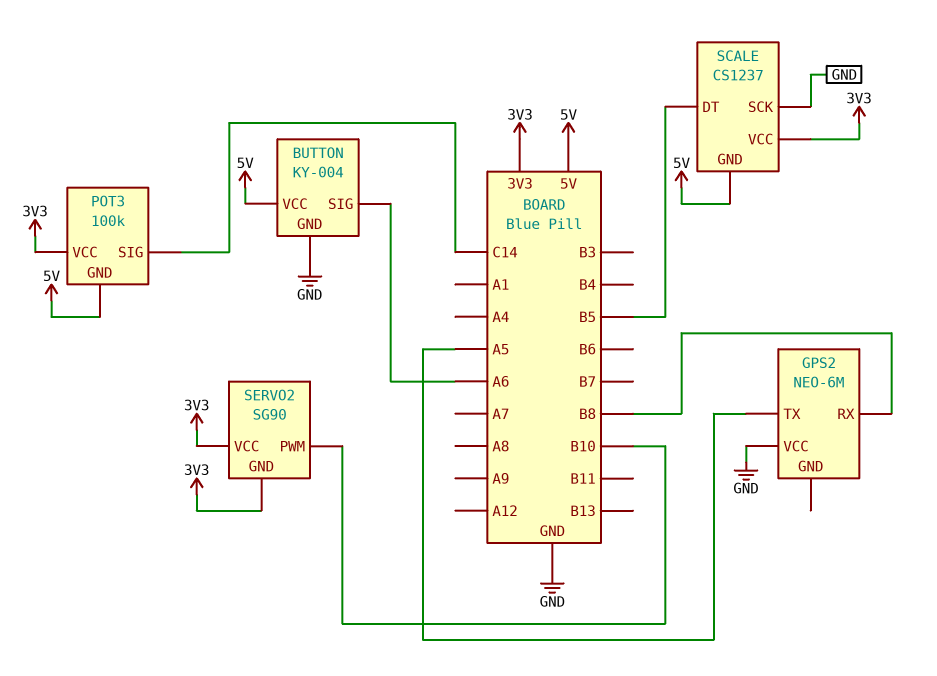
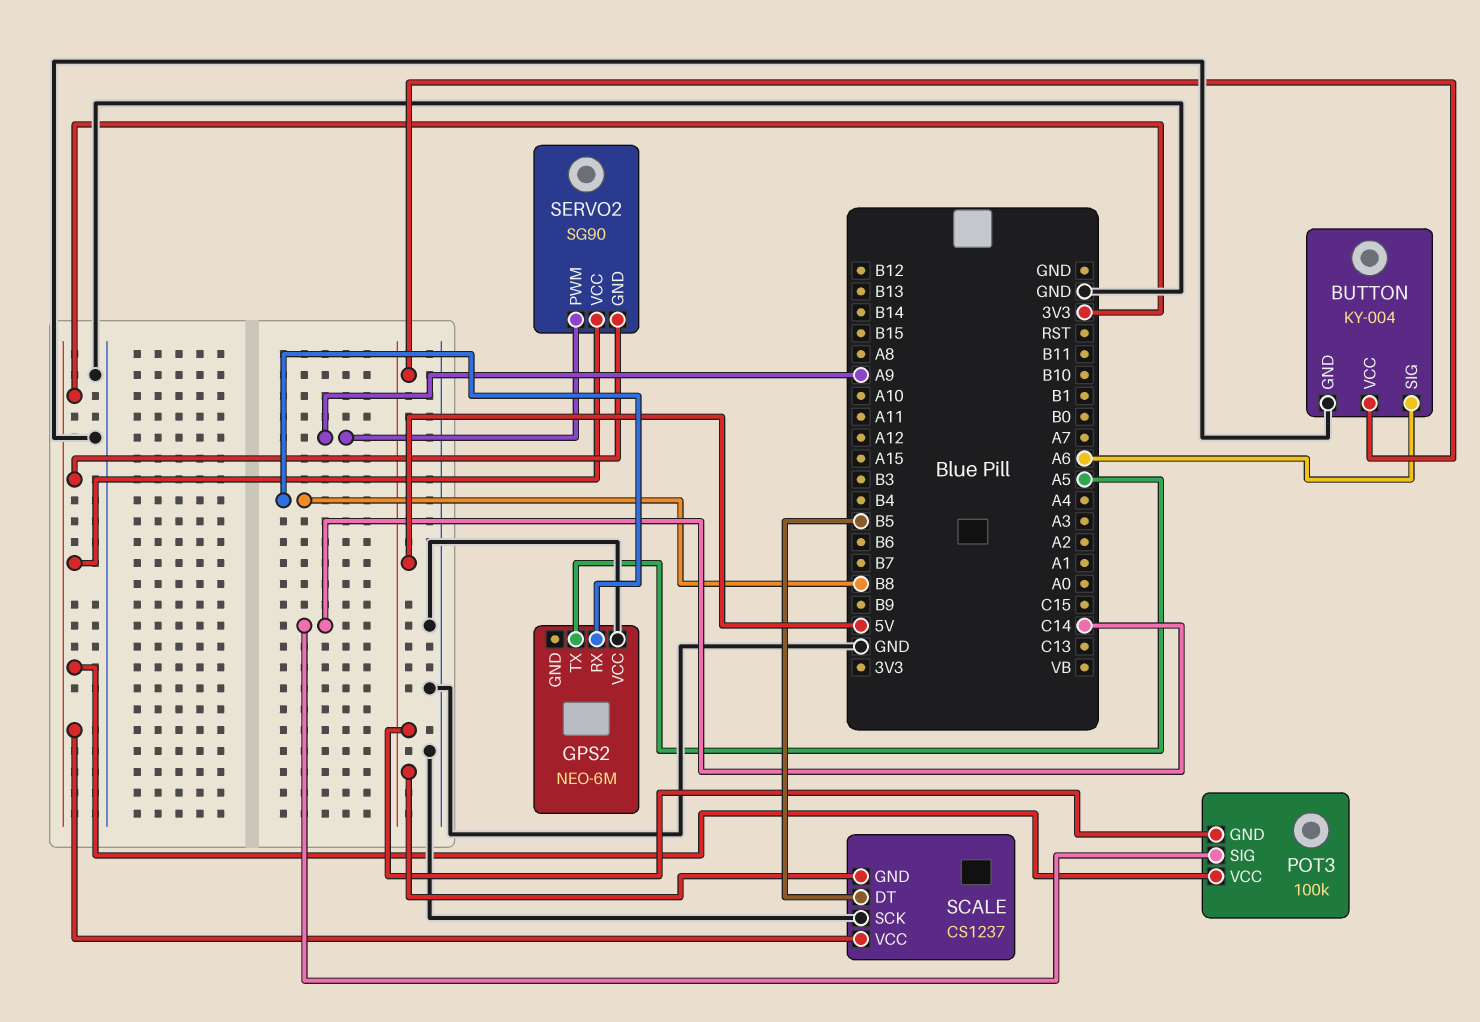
SERVO2 pin PWM: B10 -> A9

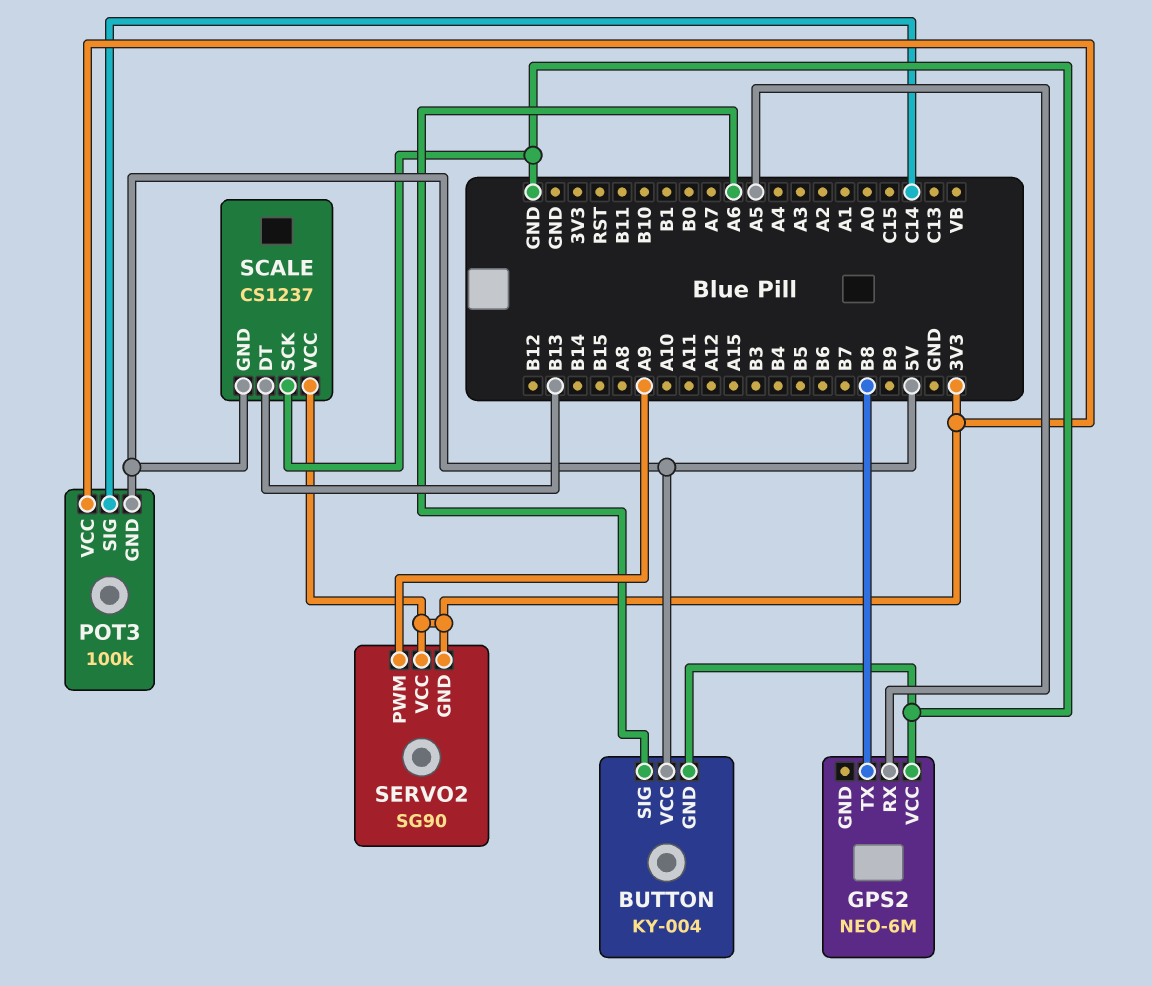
GPS2 pin RX: B8 -> A5
GPS2 pin TX: A5 -> B8
SCALE pin DT: B5 -> B13

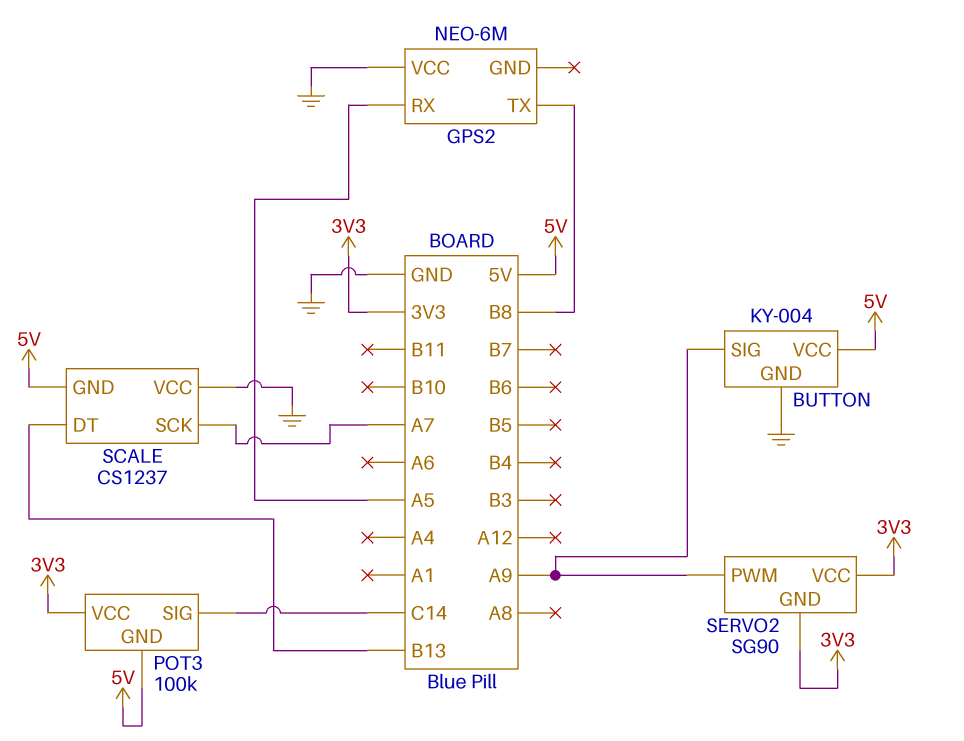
BUTTON pin SIG: A6 -> A9
SCALE pin SCK: GND -> A7
SCALE pin VCC: 3V3 -> GND

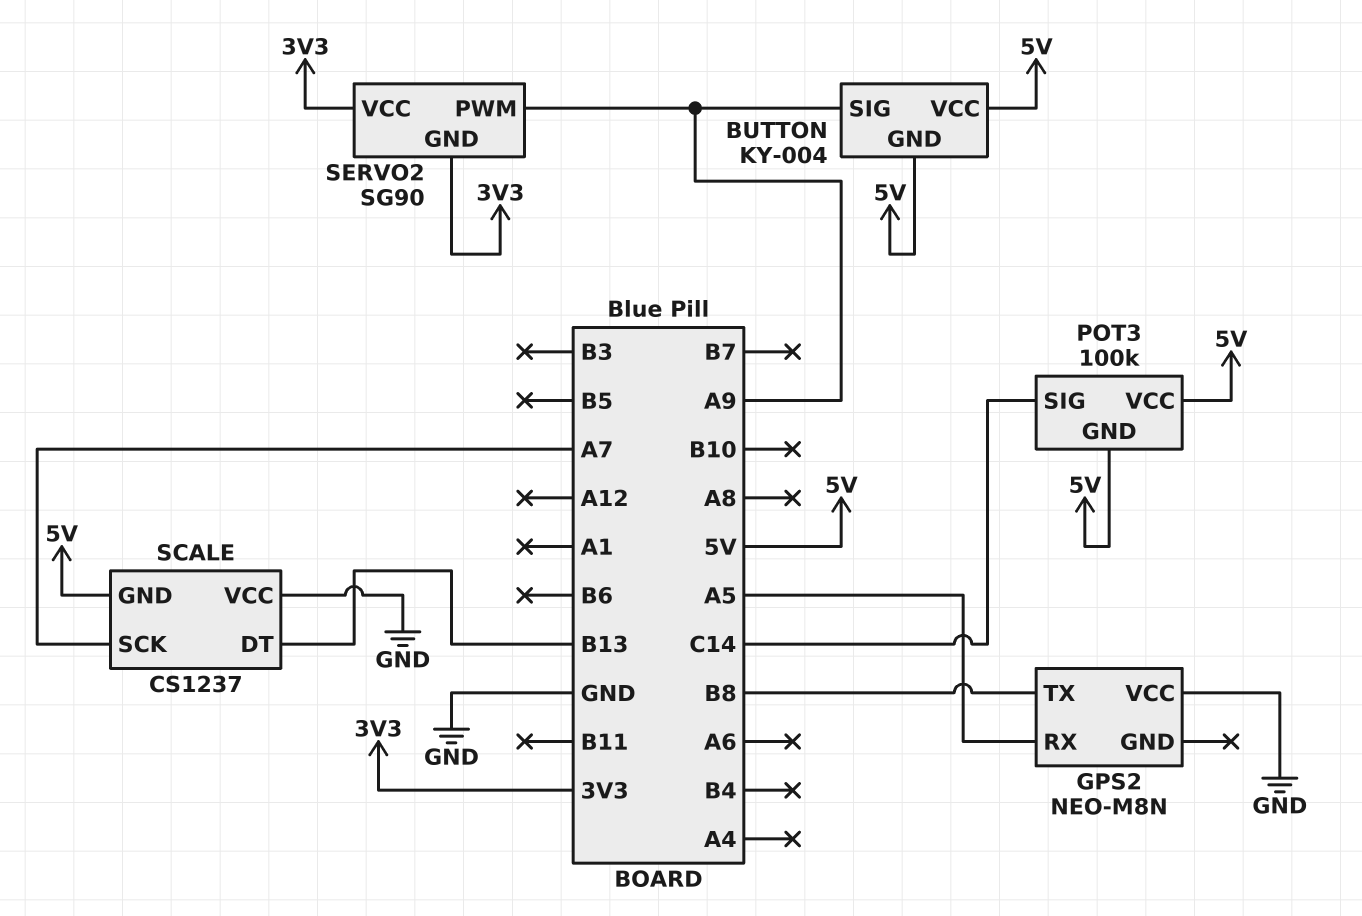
BUTTON pin GND: GND -> 5V
GPS2: NEO-6M -> NEO-M8N
POT3 pin VCC: 3V3 -> 5V

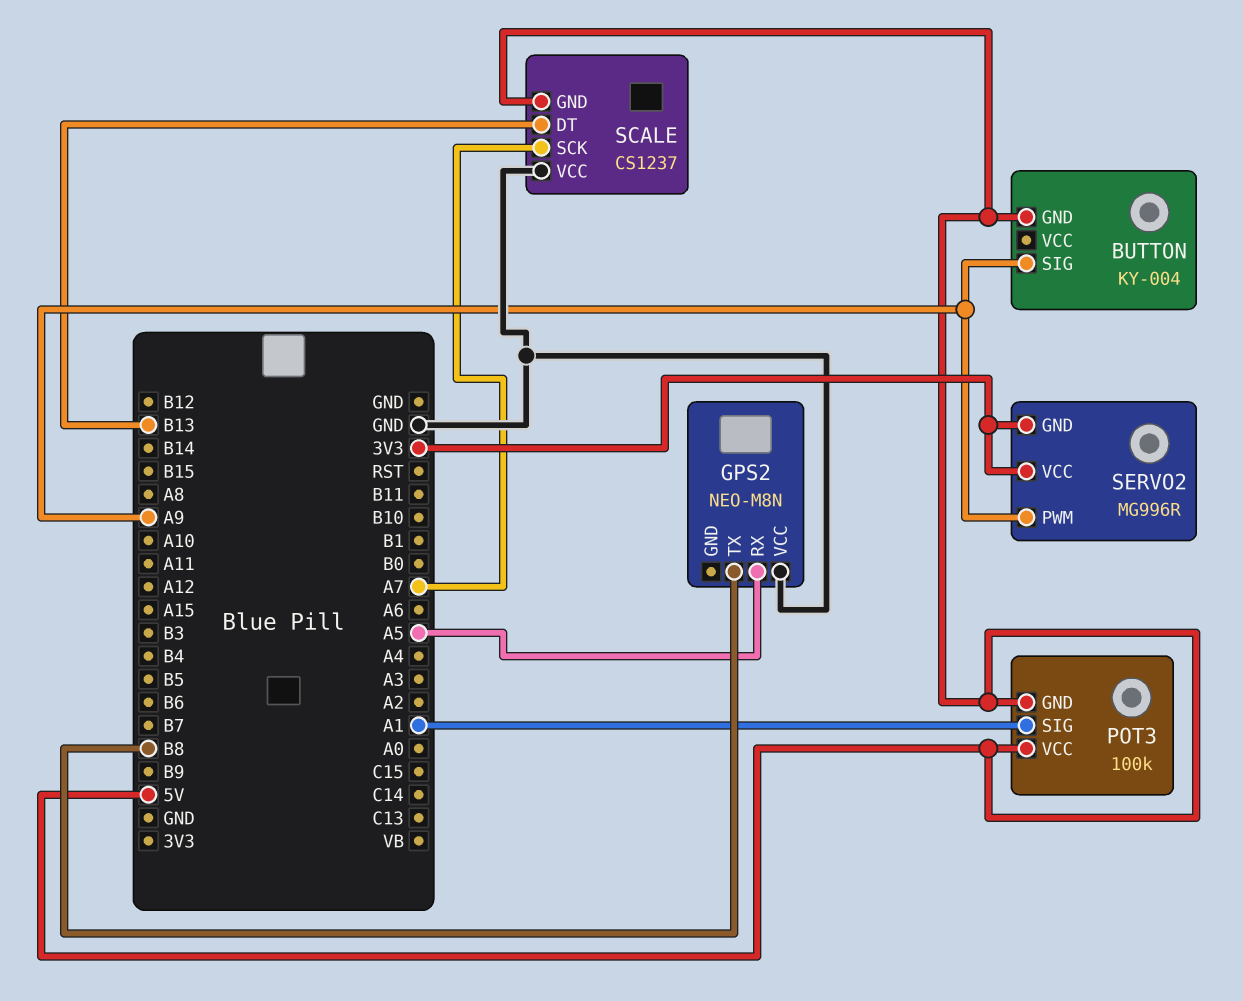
BUTTON pin VCC: 5V -> none
POT3 pin SIG: C14 -> A1
SERVO2: SG90 -> MG996R

